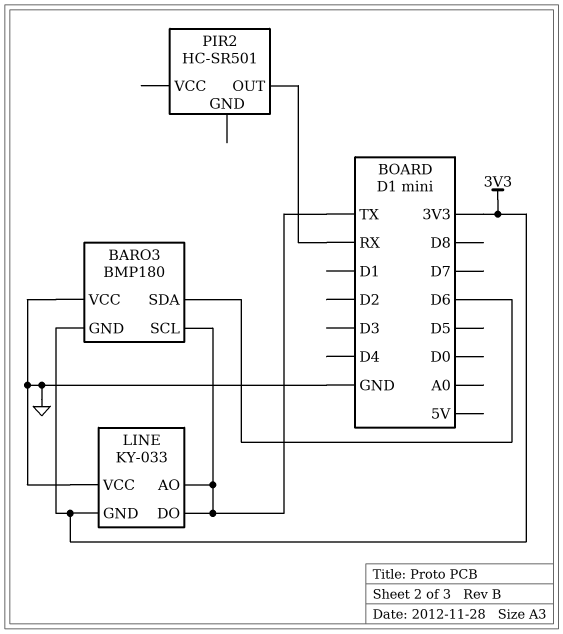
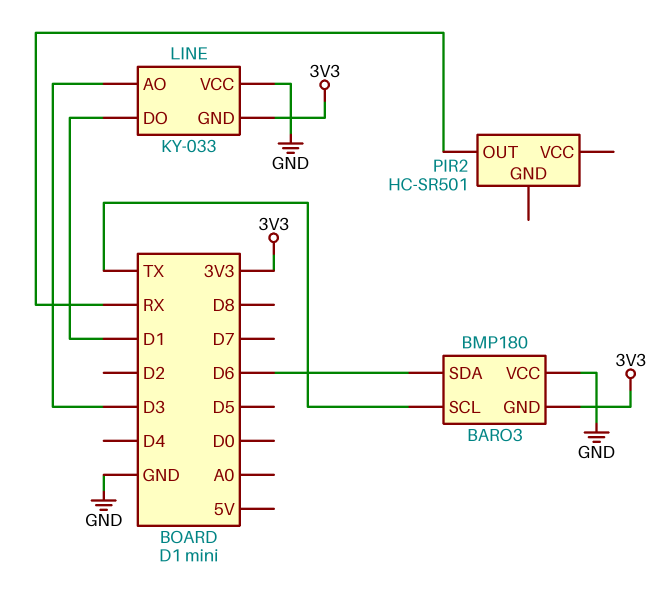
LINE pin AO: TX -> D3
LINE pin DO: TX -> D1

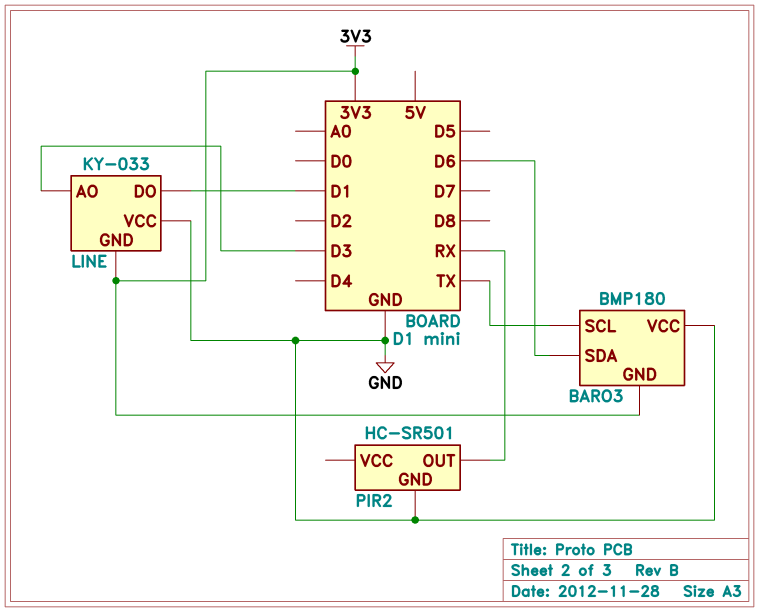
PIR2 pin GND: none -> GND

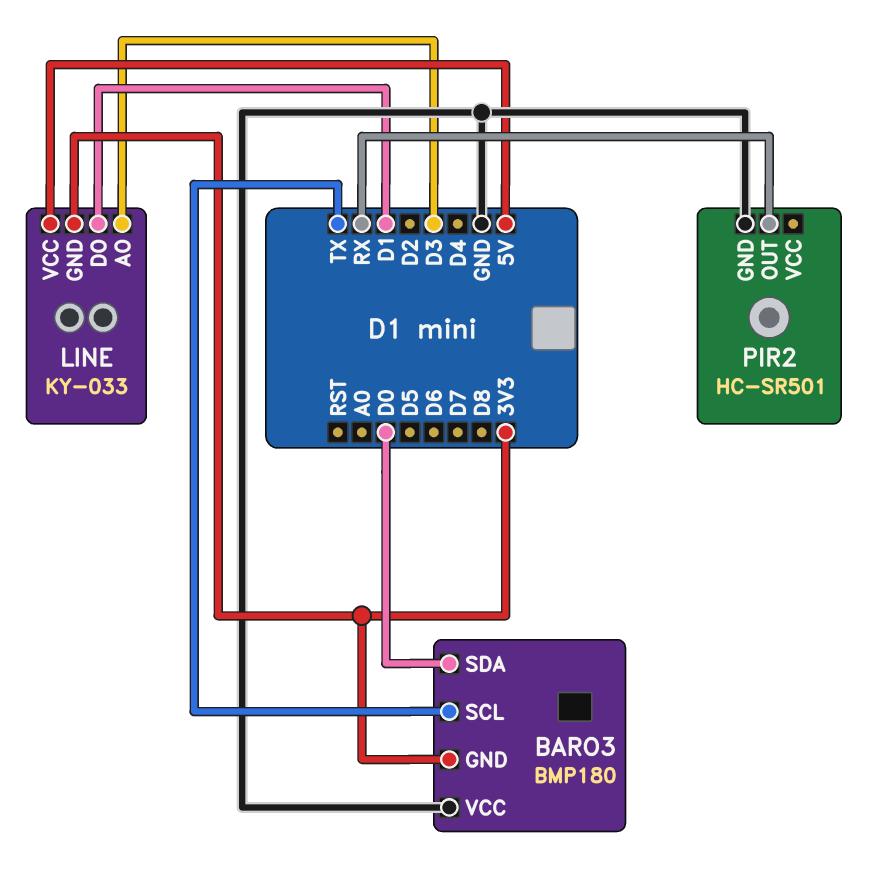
BARO3 pin SDA: D6 -> D0
LINE pin VCC: GND -> 5V

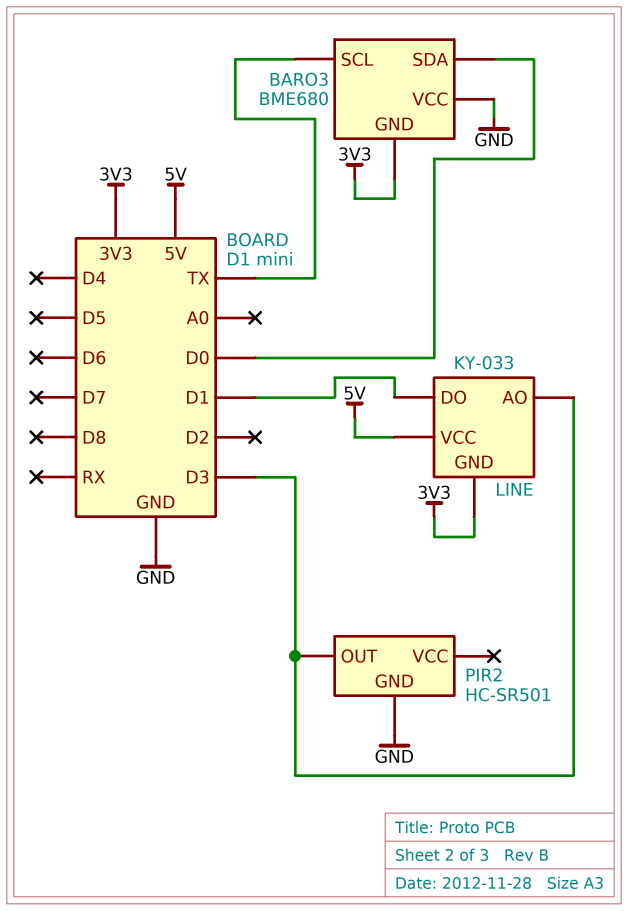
BARO3: BMP180 -> BME680
PIR2 pin OUT: RX -> D3

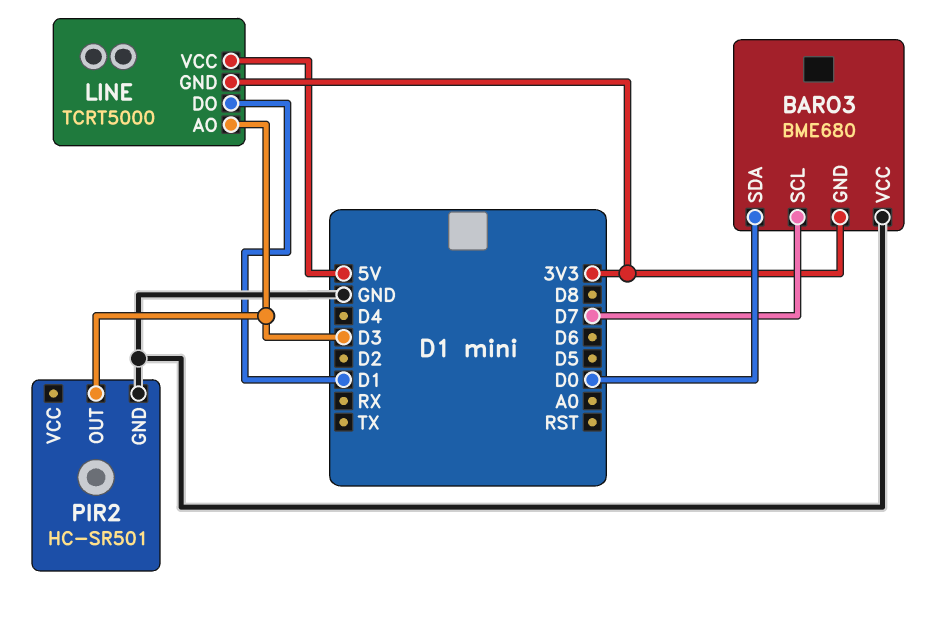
BARO3 pin SCL: TX -> D7
LINE: KY-033 -> TCRT5000

